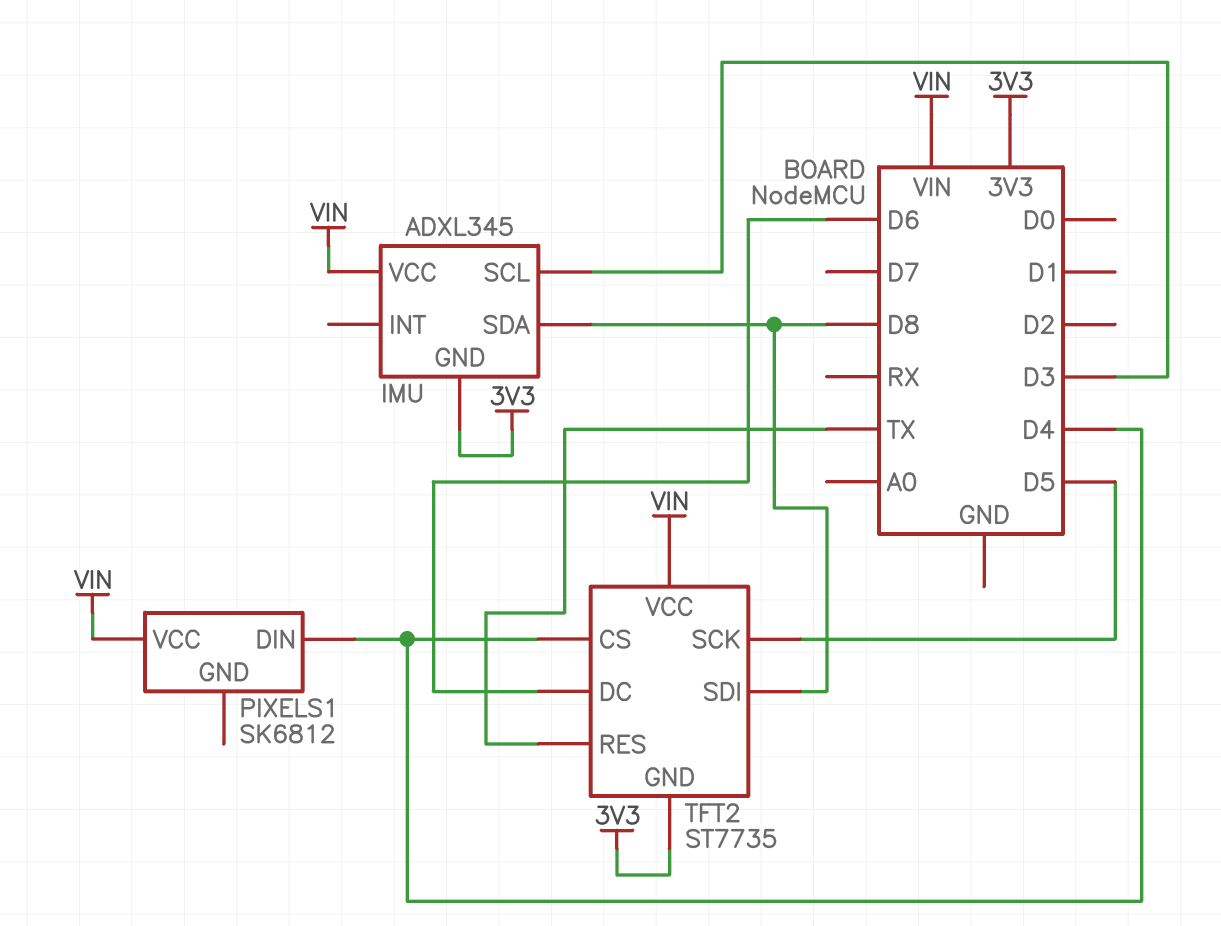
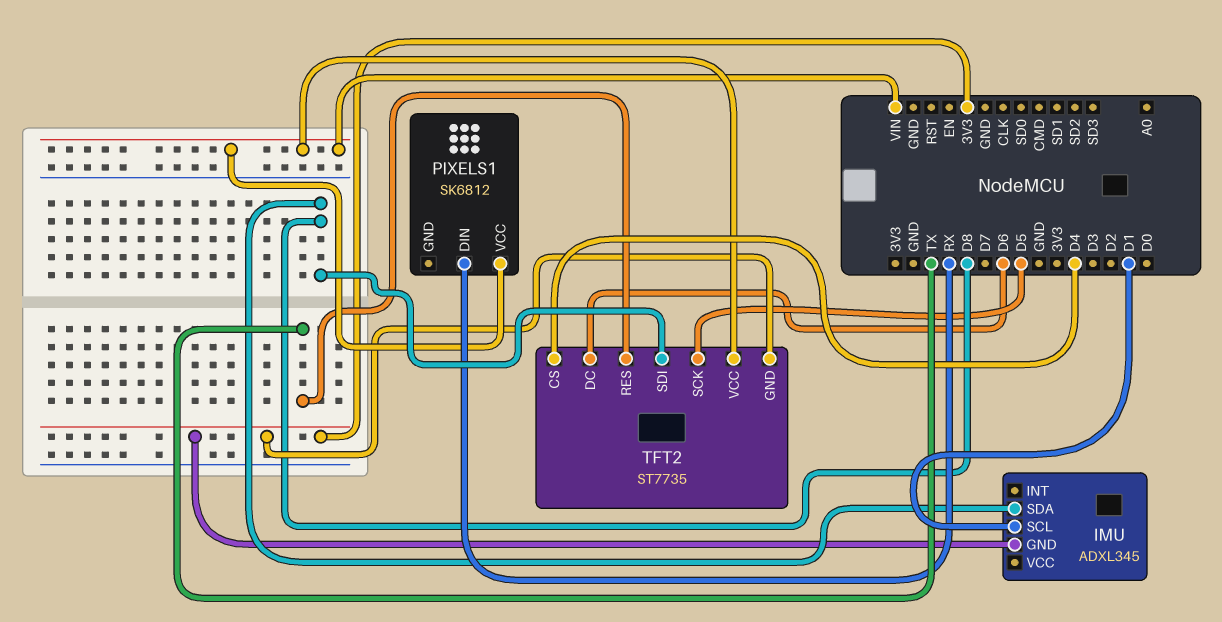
IMU pin SCL: D3 -> D1
IMU pin VCC: VIN -> none
PIXELS1 pin DIN: D4 -> RX

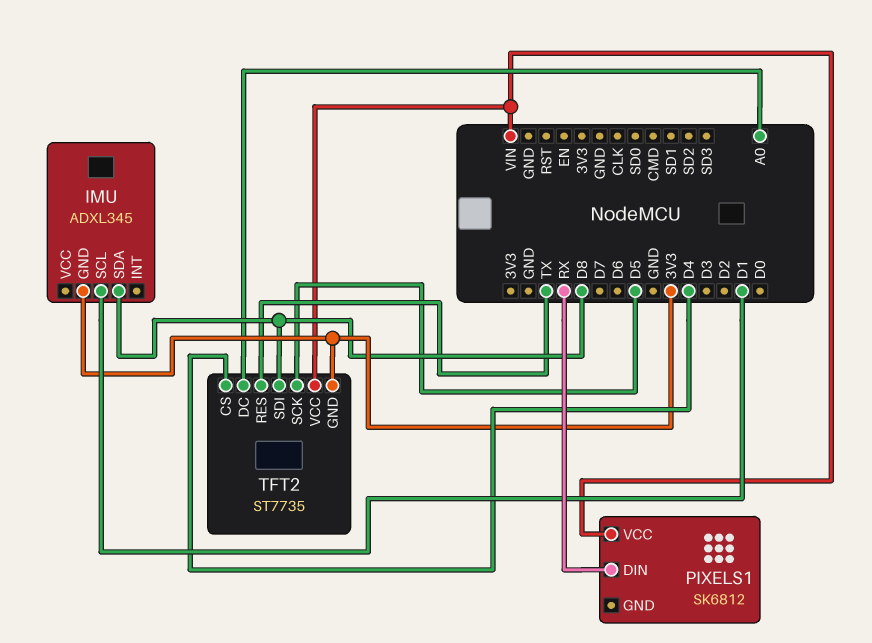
TFT2 pin DC: D6 -> A0

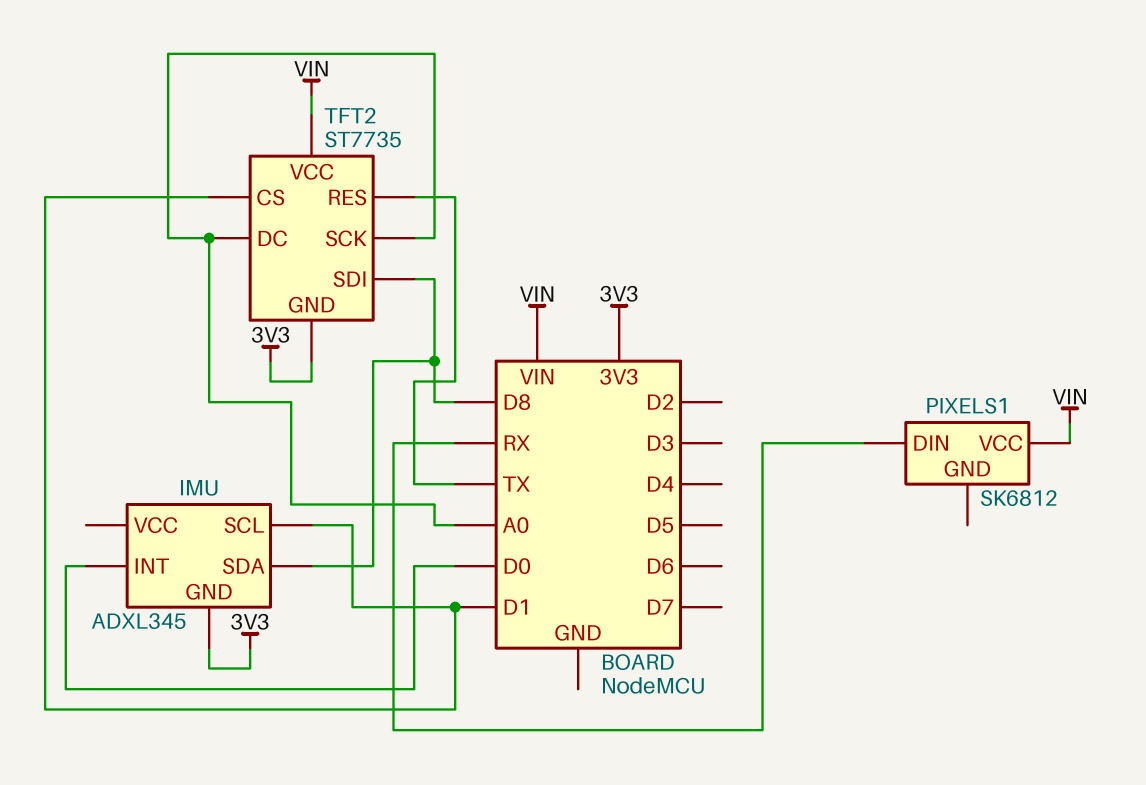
IMU pin INT: none -> D0
TFT2 pin CS: D4 -> D1
TFT2 pin SCK: D5 -> A0

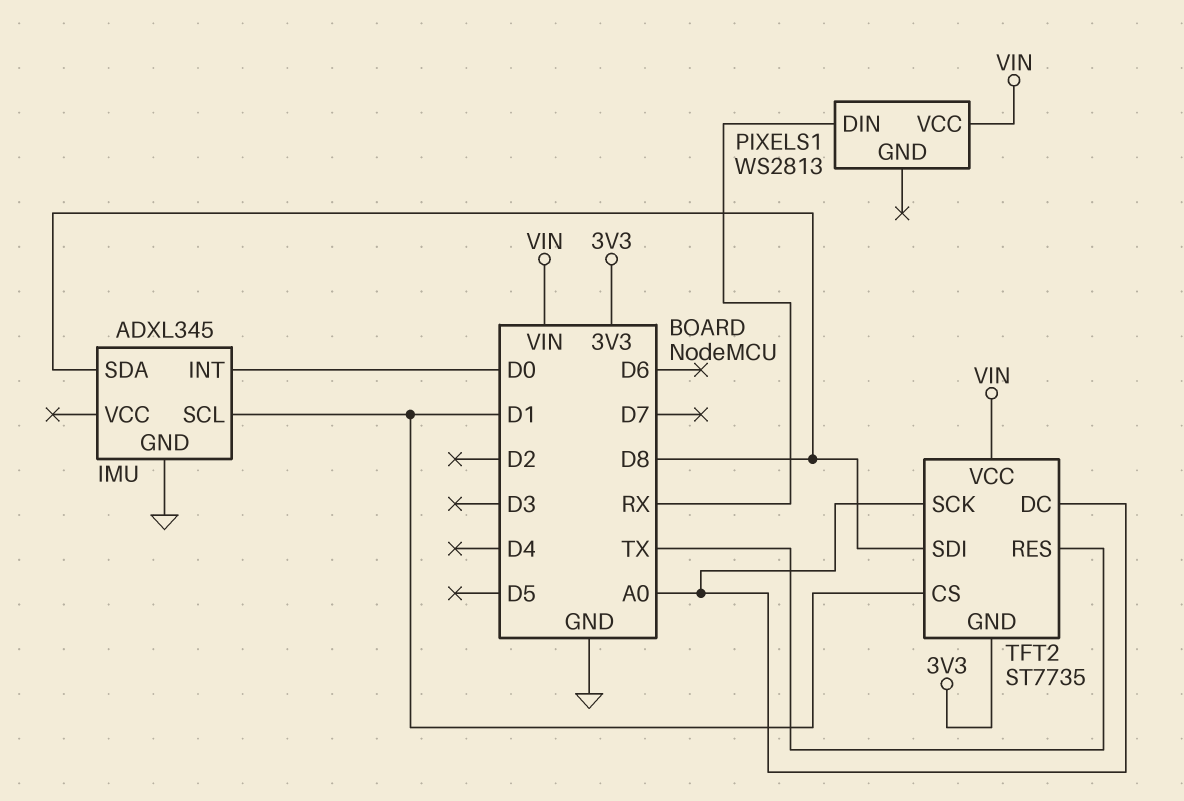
IMU pin GND: 3V3 -> GND
PIXELS1: SK6812 -> WS2813

